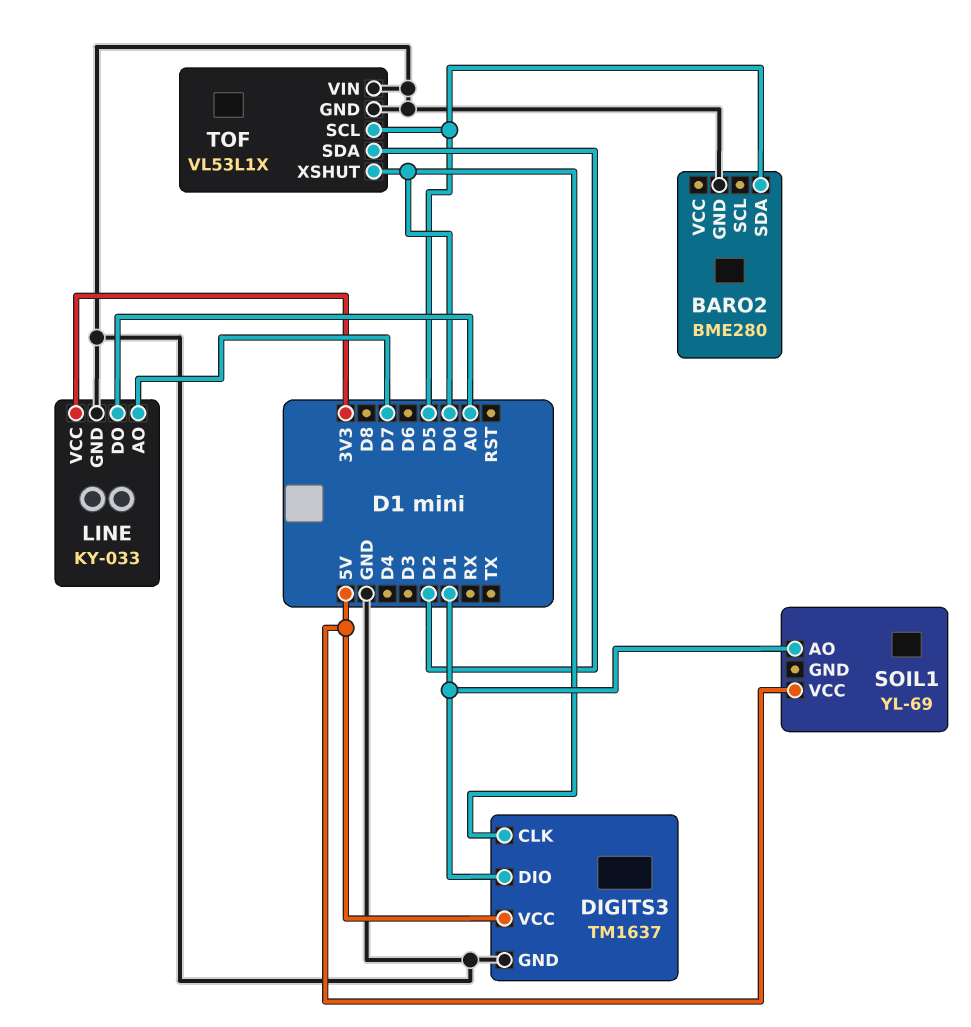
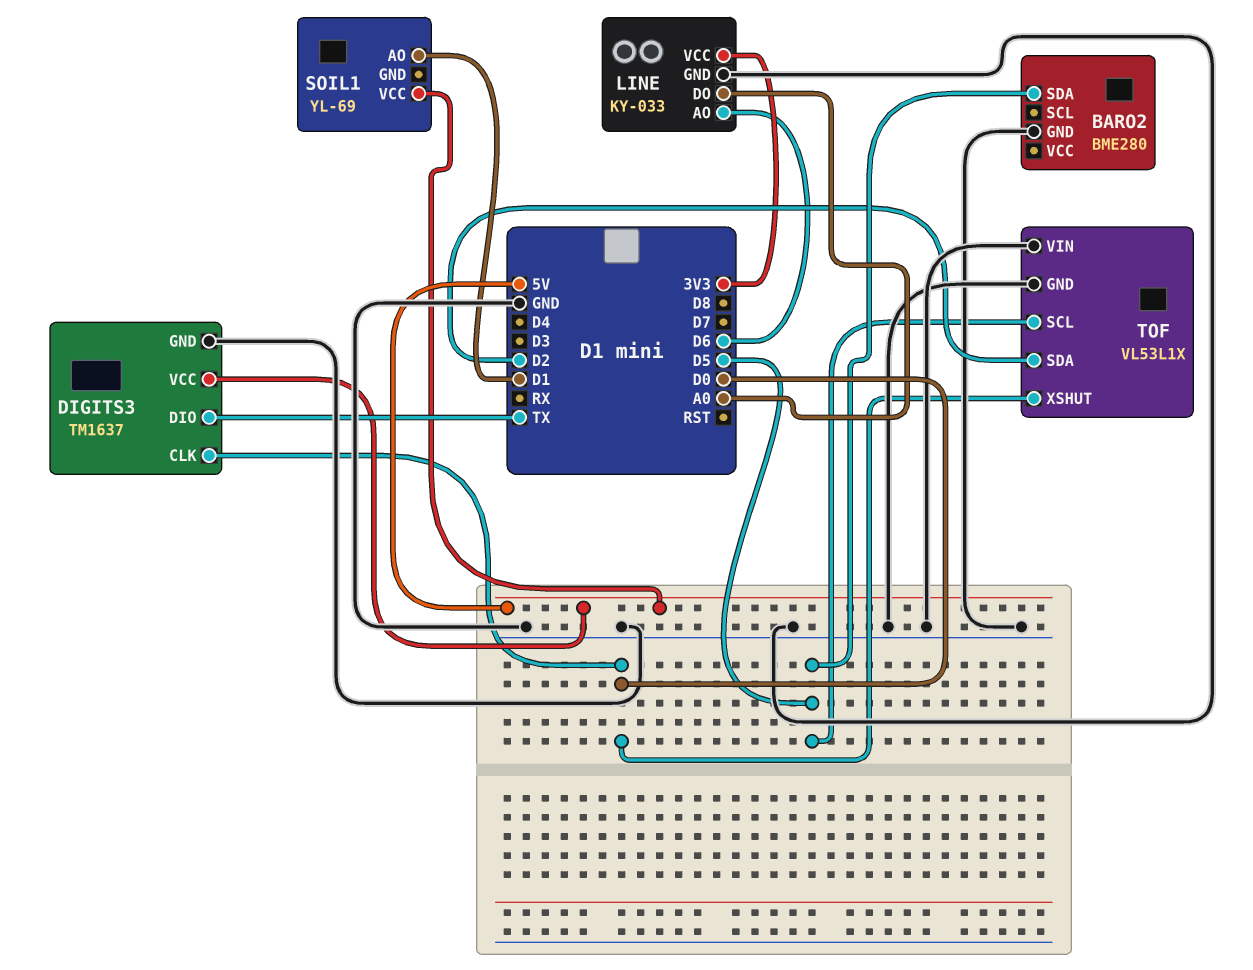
DIGITS3 pin DIO: D1 -> TX
LINE pin AO: D7 -> D6

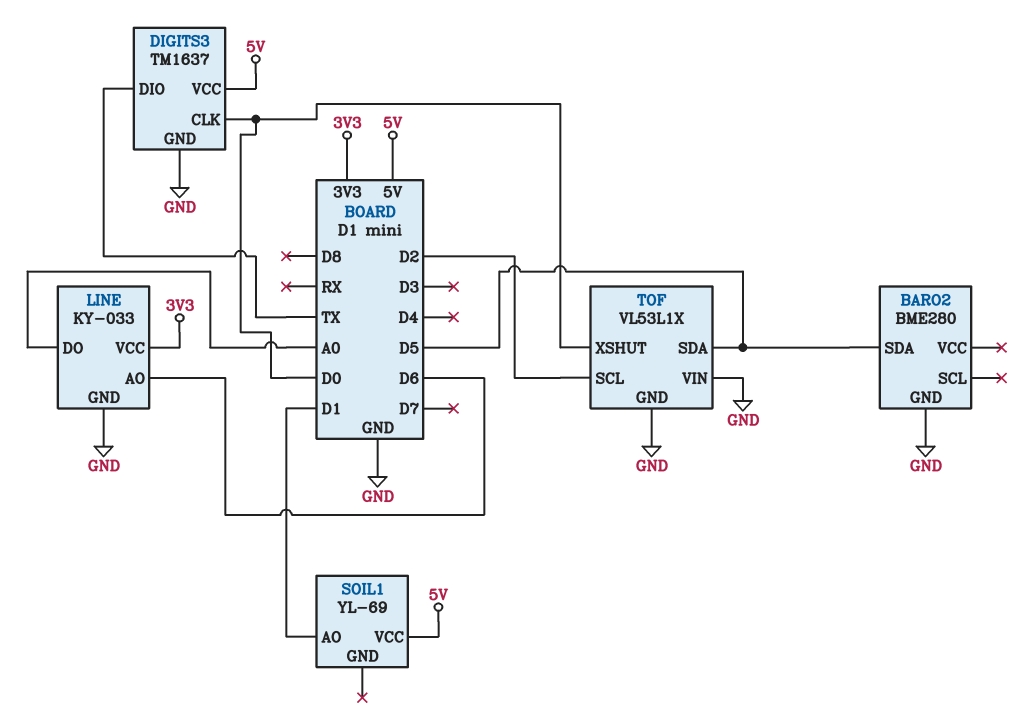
TOF pin SCL: D5 -> D2
TOF pin SDA: D2 -> D5

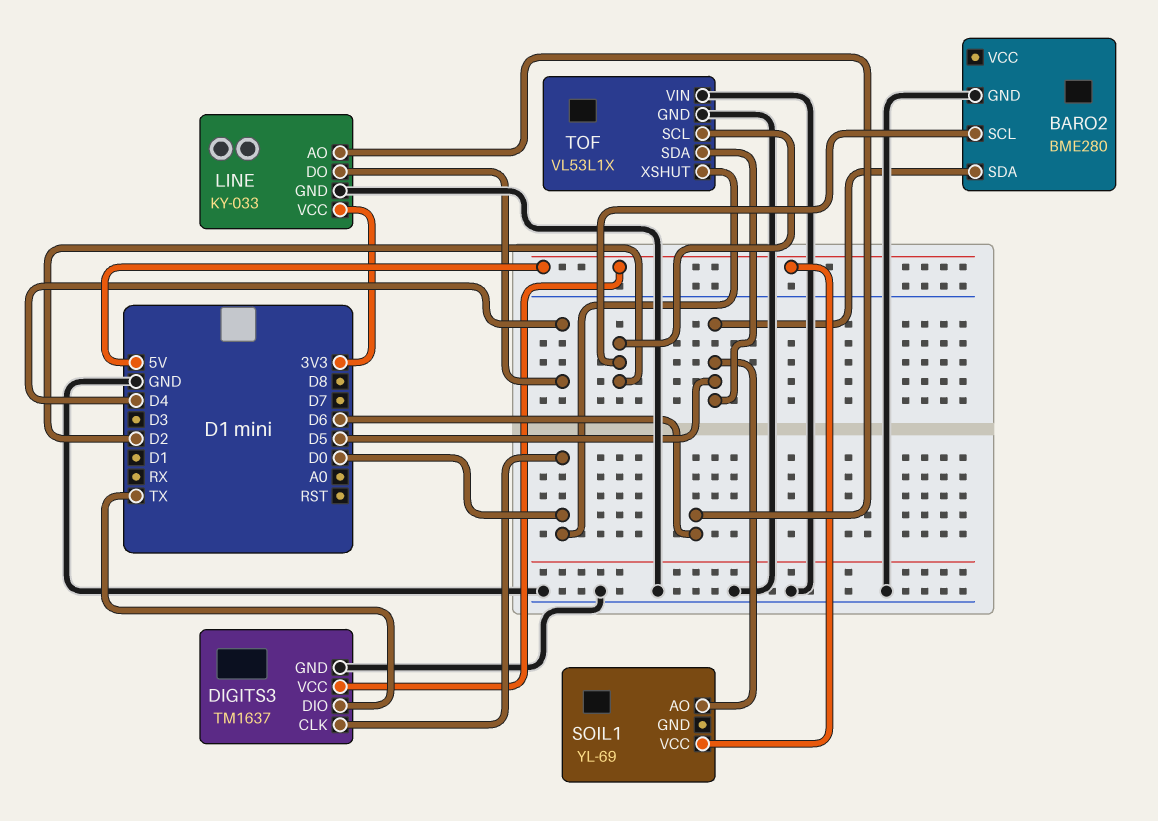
BARO2 pin SCL: none -> D2
LINE pin DO: A0 -> D4
SOIL1 pin AO: D1 -> D5

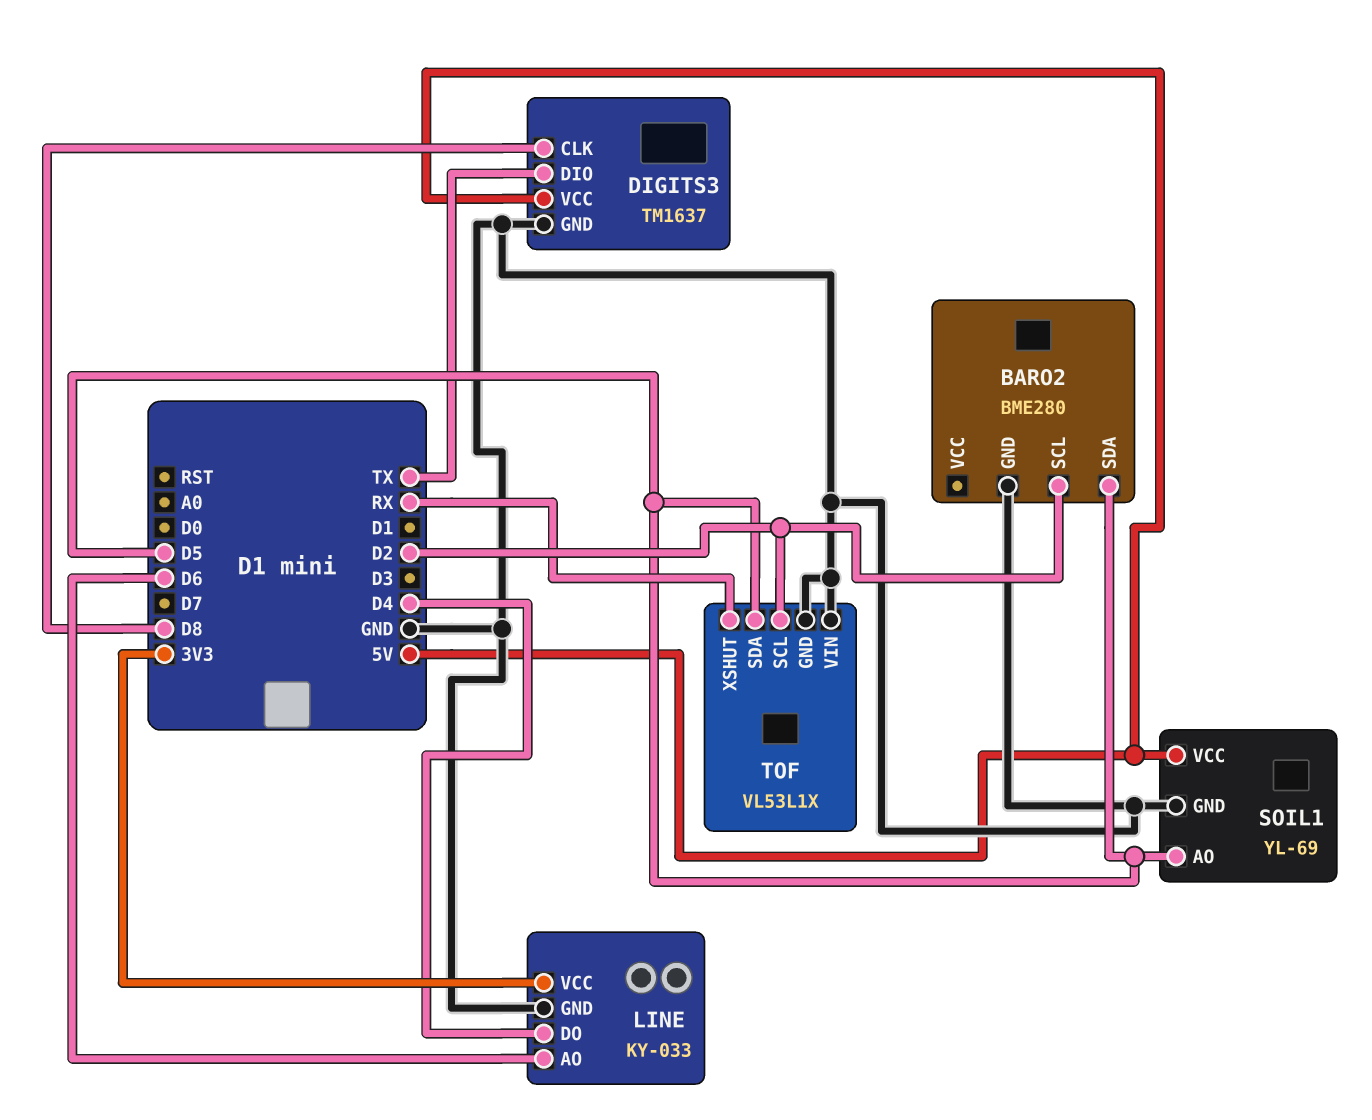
DIGITS3 pin CLK: D0 -> D8
SOIL1 pin GND: none -> GND
TOF pin XSHUT: D0 -> RX

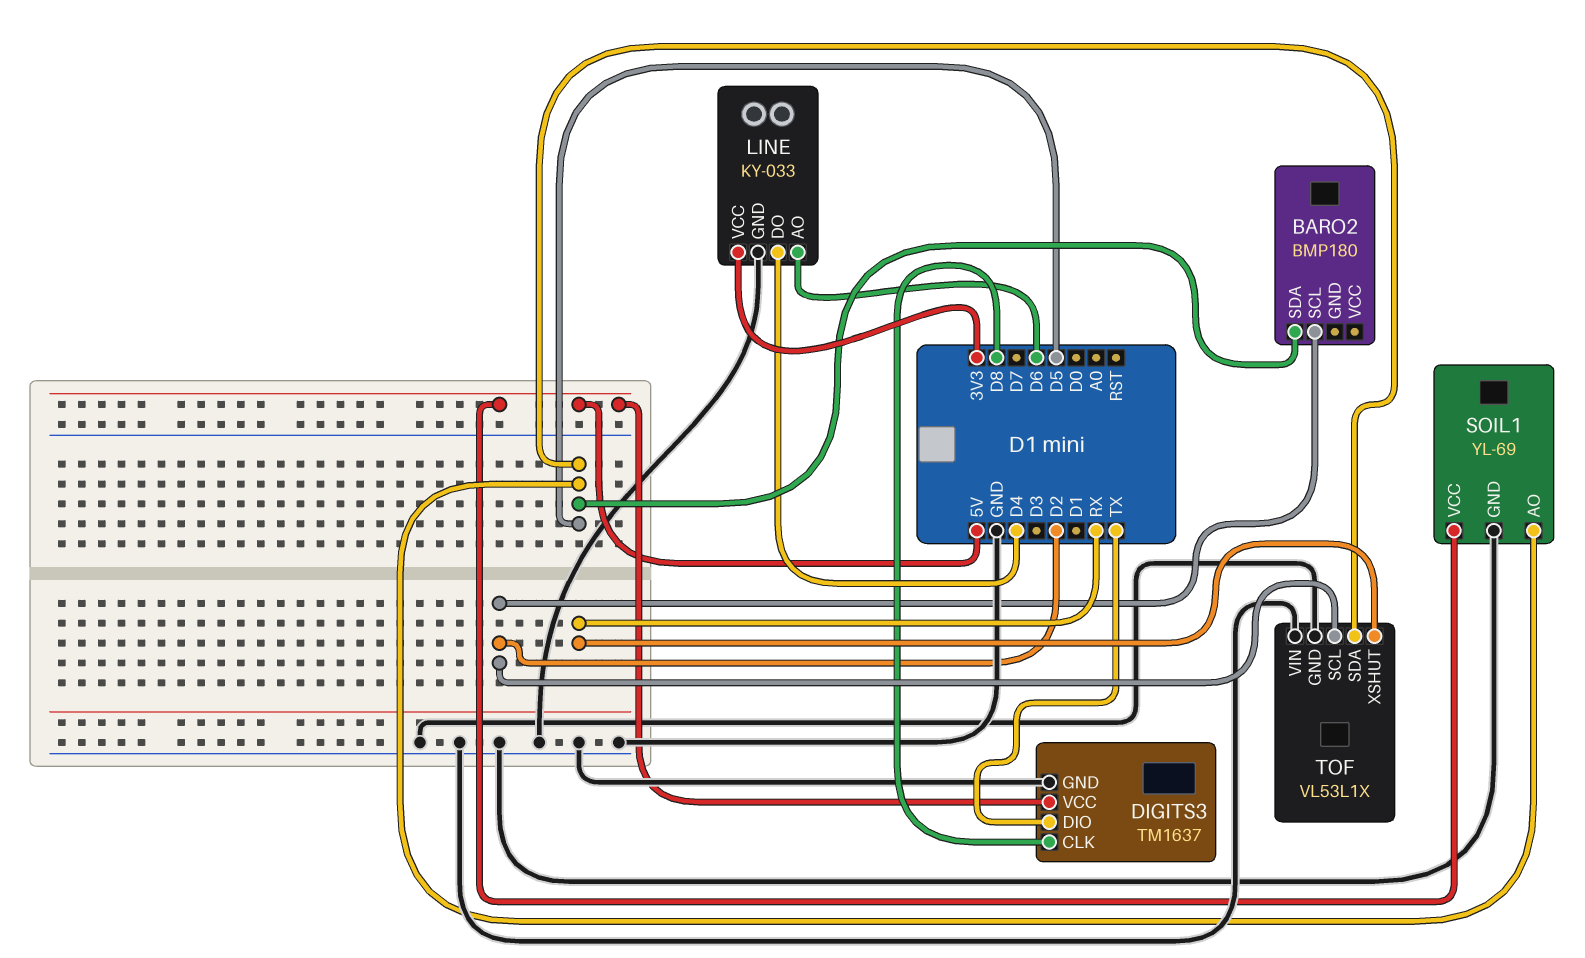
BARO2: BME280 -> BMP180
BARO2 pin GND: GND -> none

